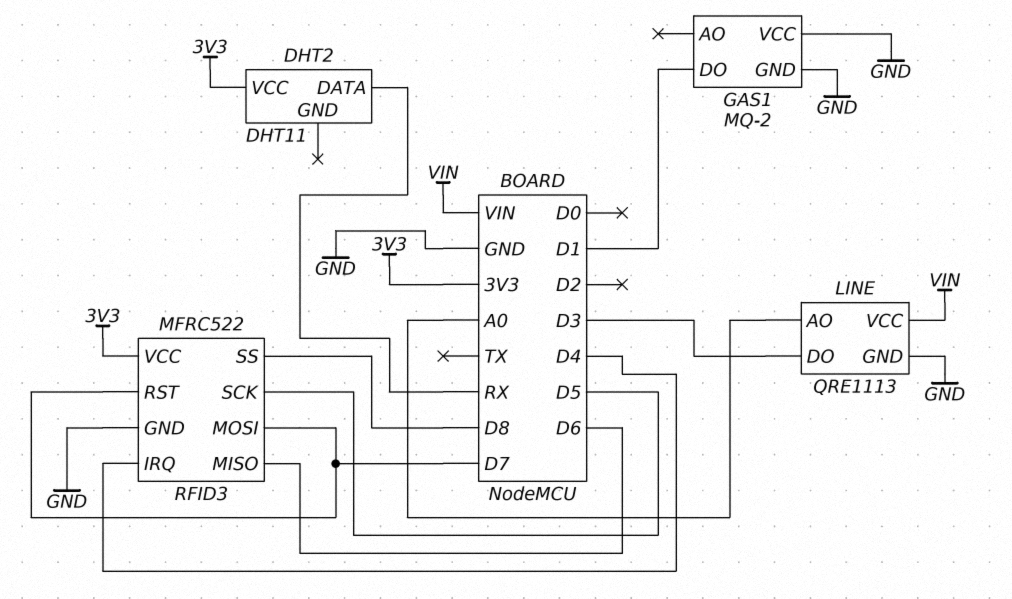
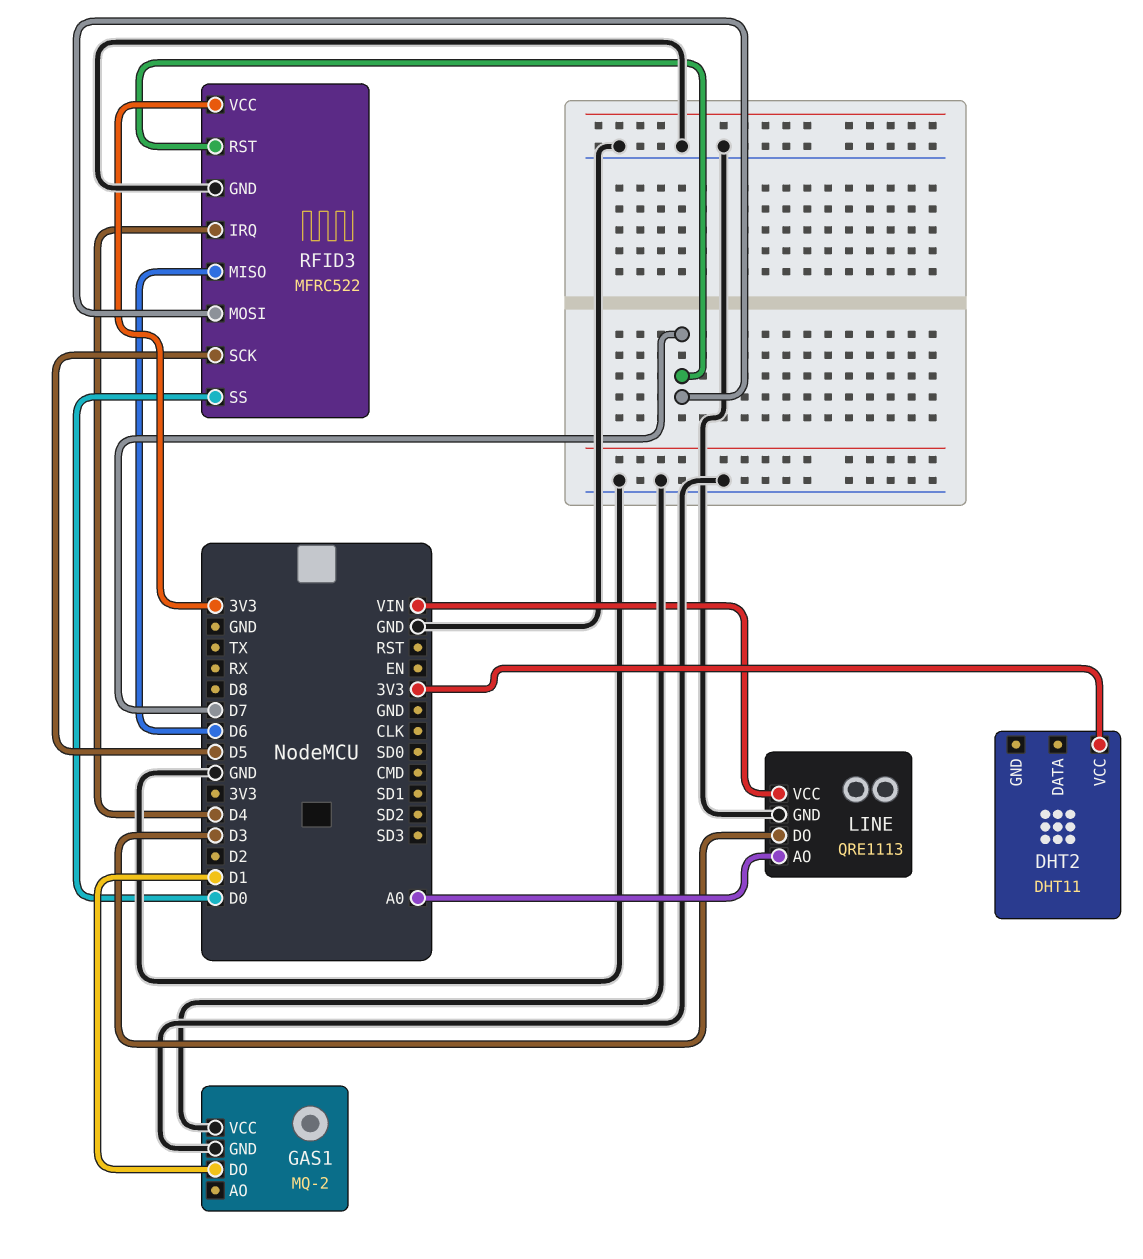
DHT2 pin DATA: RX -> none
RFID3 pin SS: D8 -> D0

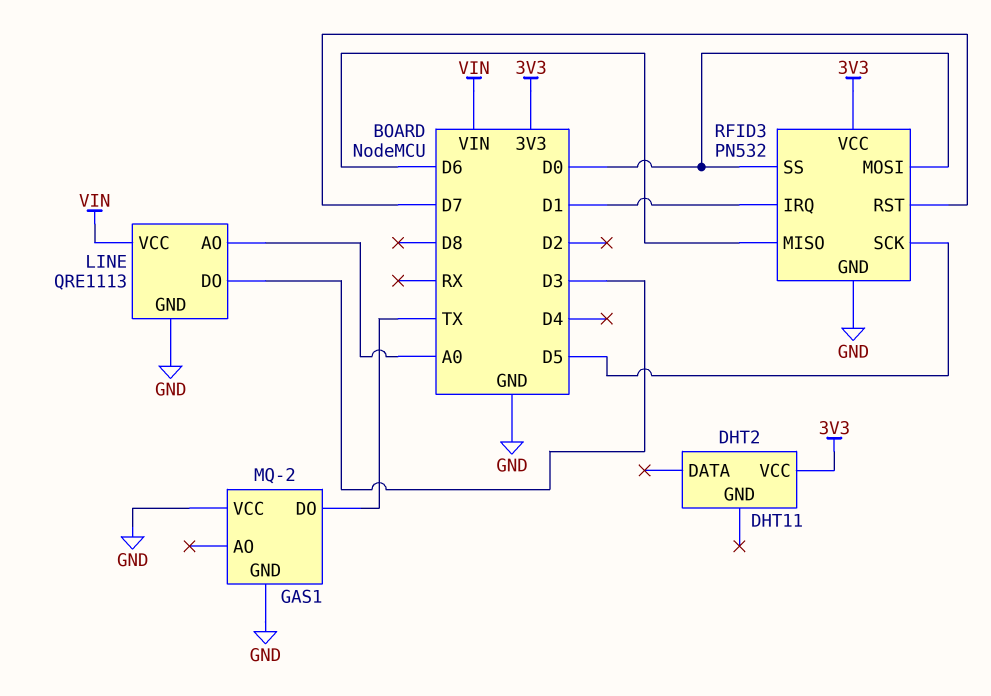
GAS1 pin DO: D1 -> TX
RFID3: MFRC522 -> PN532
RFID3 pin IRQ: D4 -> D1
RFID3 pin MOSI: D7 -> D0

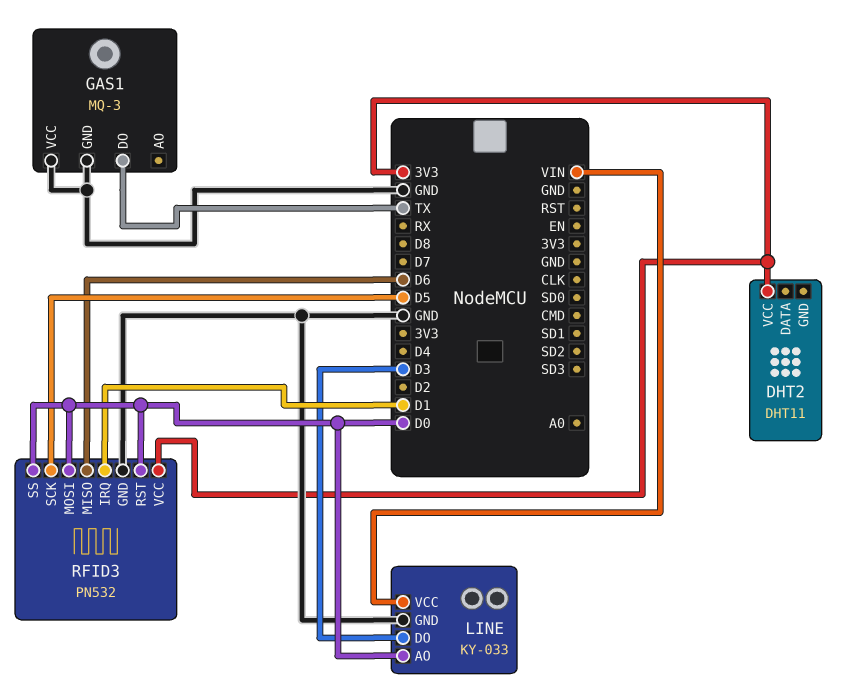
GAS1: MQ-2 -> MQ-3
LINE: QRE1113 -> KY-033
LINE pin AO: A0 -> D0
RFID3 pin RST: D7 -> D0

